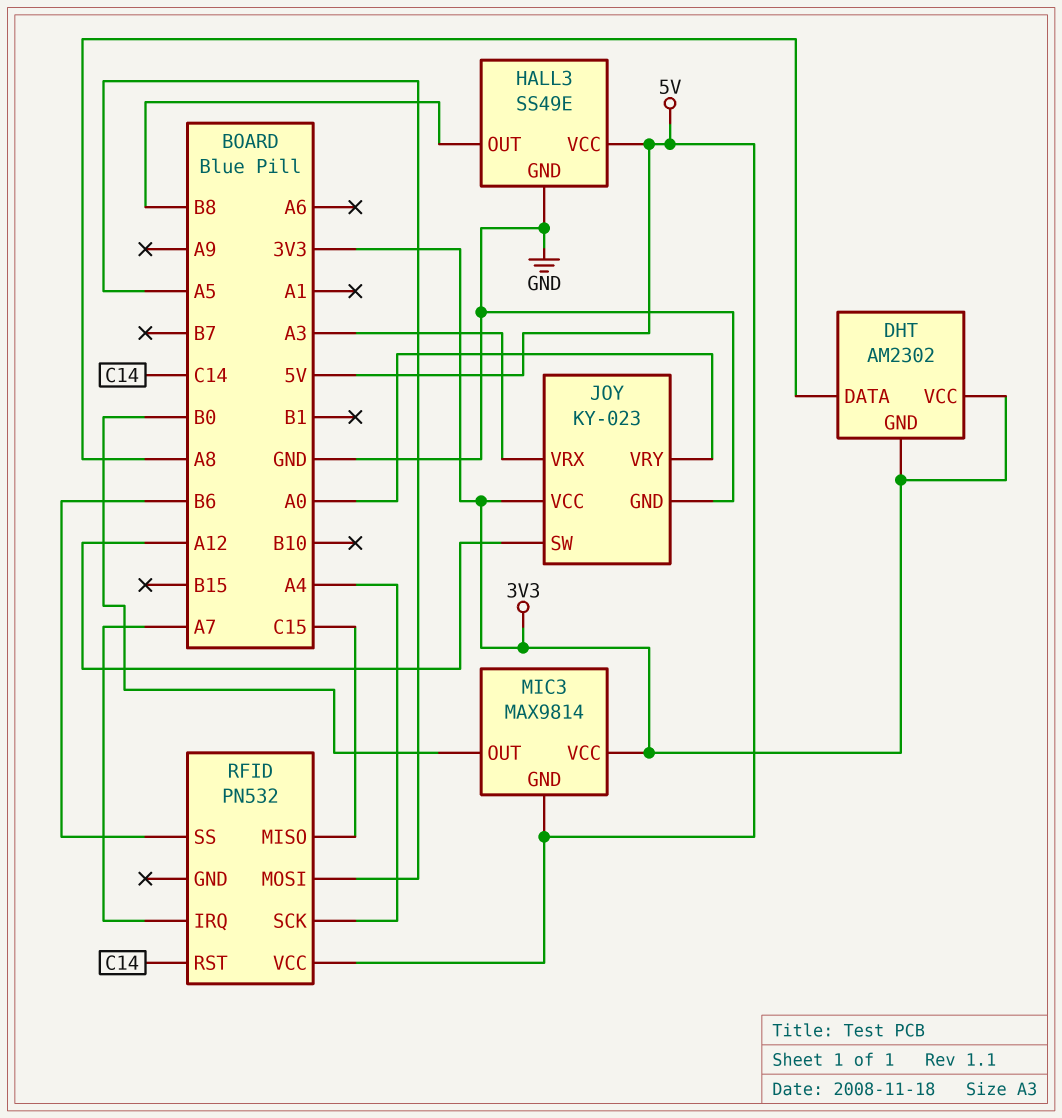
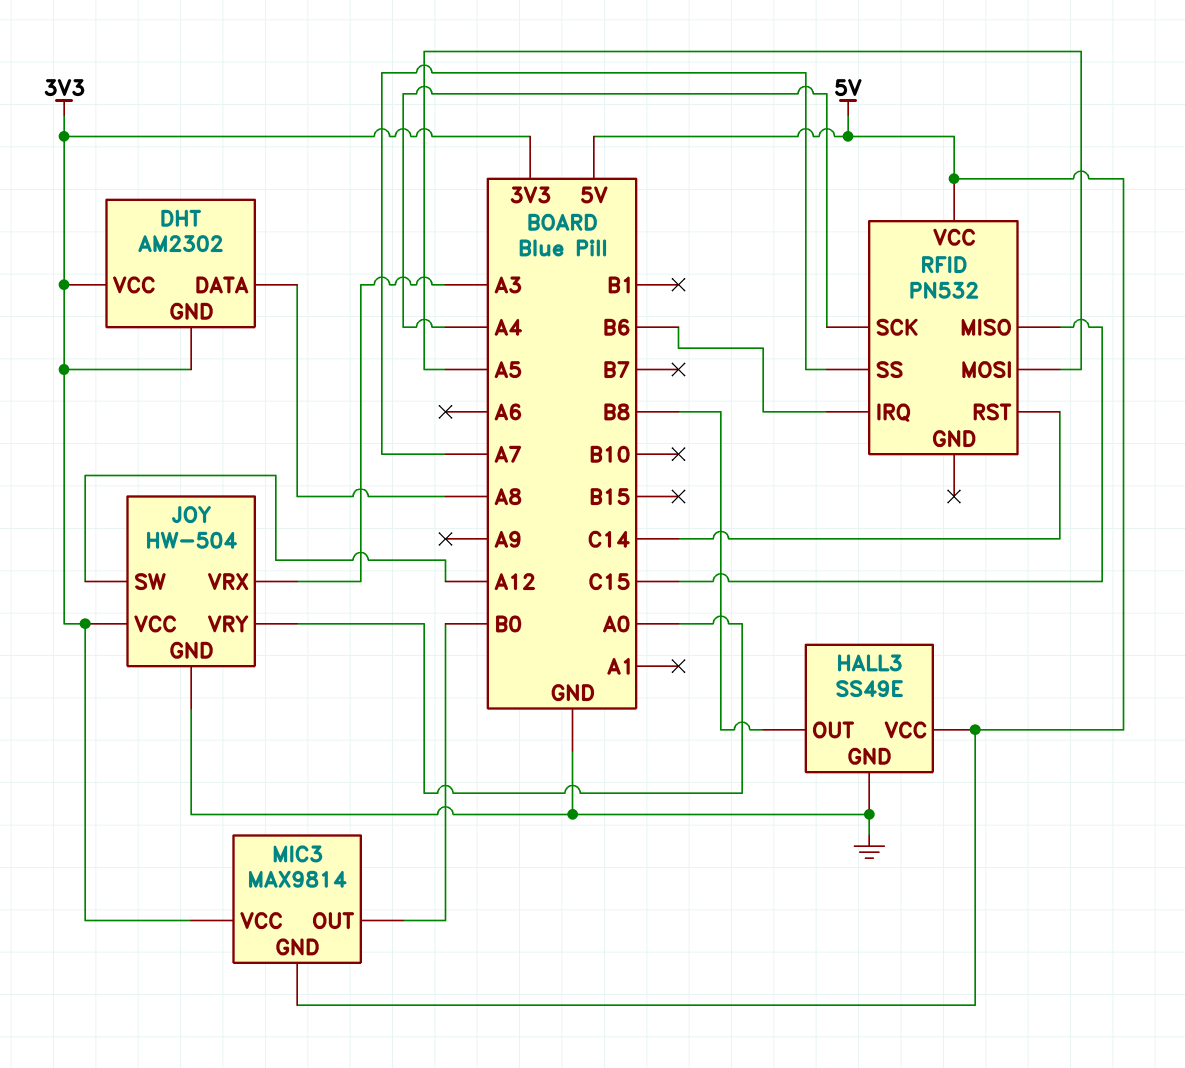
JOY: KY-023 -> HW-504
RFID pin IRQ: A7 -> B6
RFID pin SS: B6 -> A7

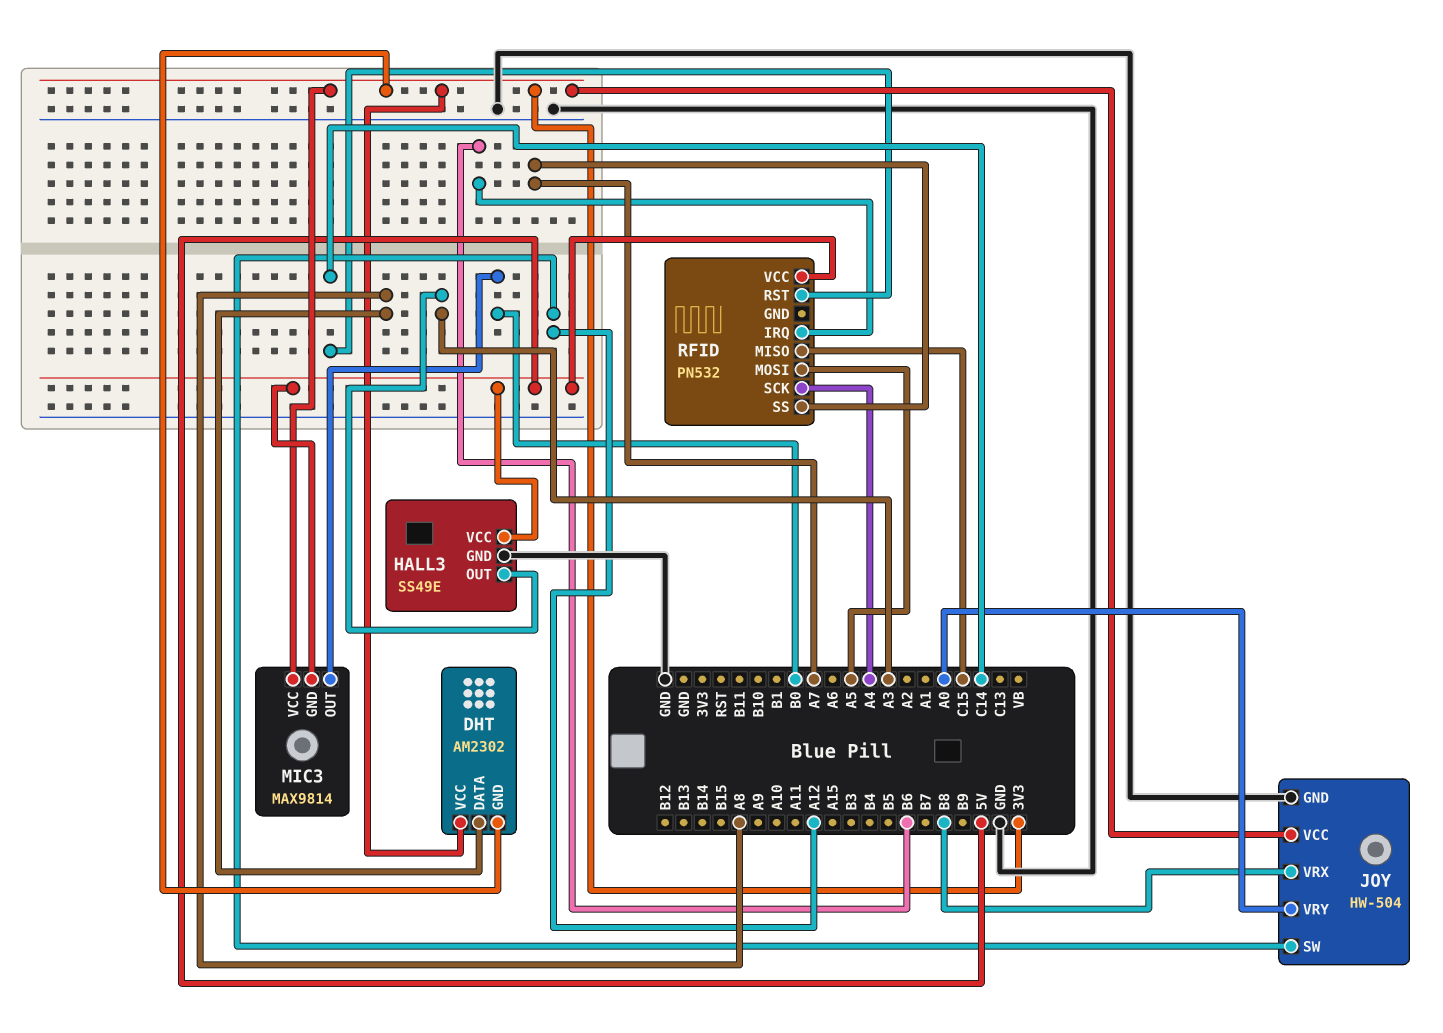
HALL3 pin OUT: B8 -> A3
JOY pin VRX: A3 -> B8

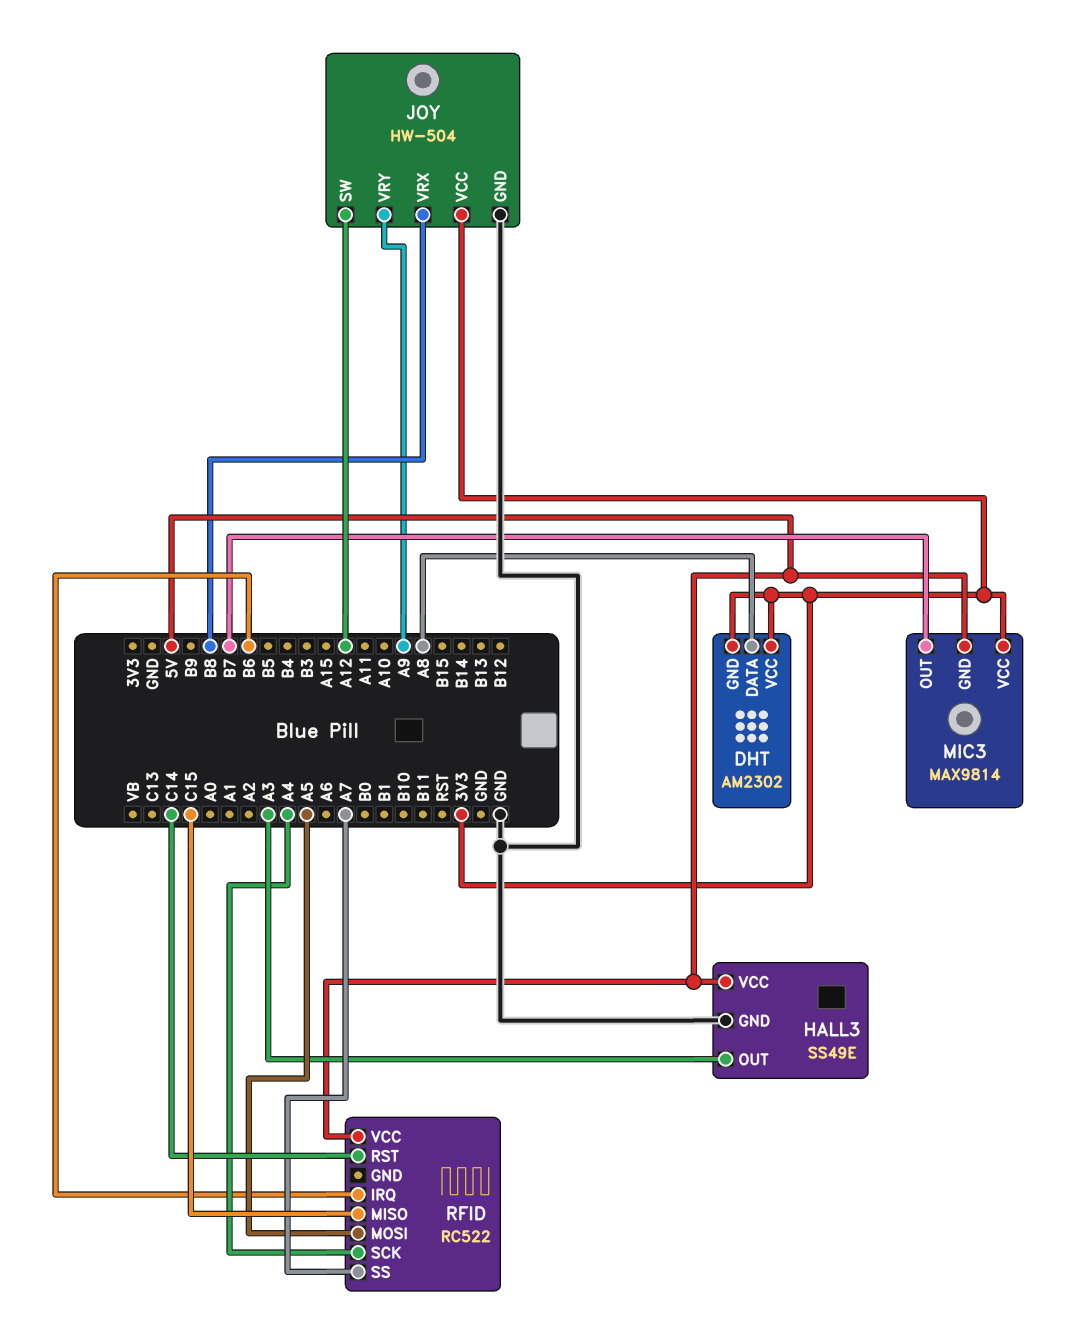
JOY pin VRY: A0 -> A9
MIC3 pin OUT: B0 -> B7
RFID: PN532 -> RC522

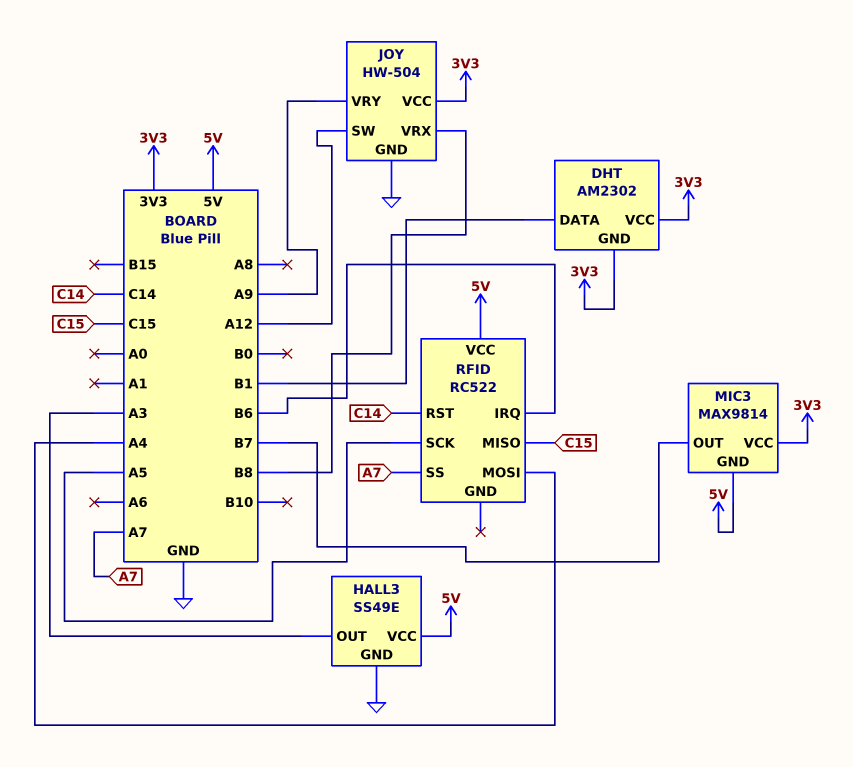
DHT pin DATA: A8 -> B1
RFID pin MOSI: A5 -> A4
RFID pin SCK: A4 -> A5

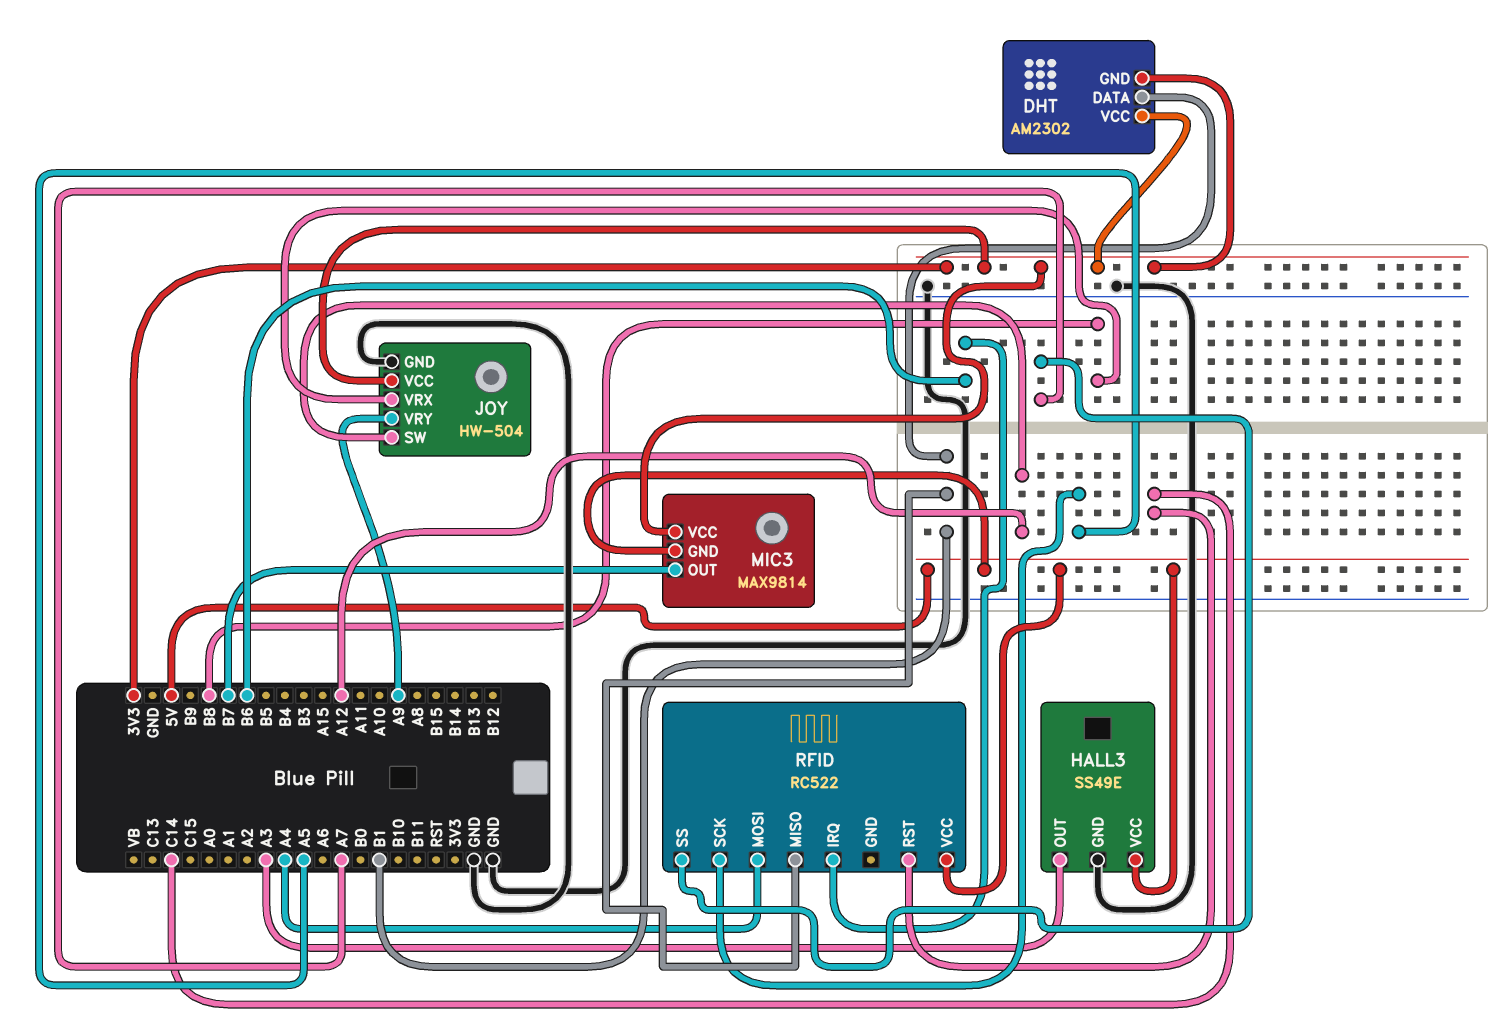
RFID pin MISO: C15 -> B1

